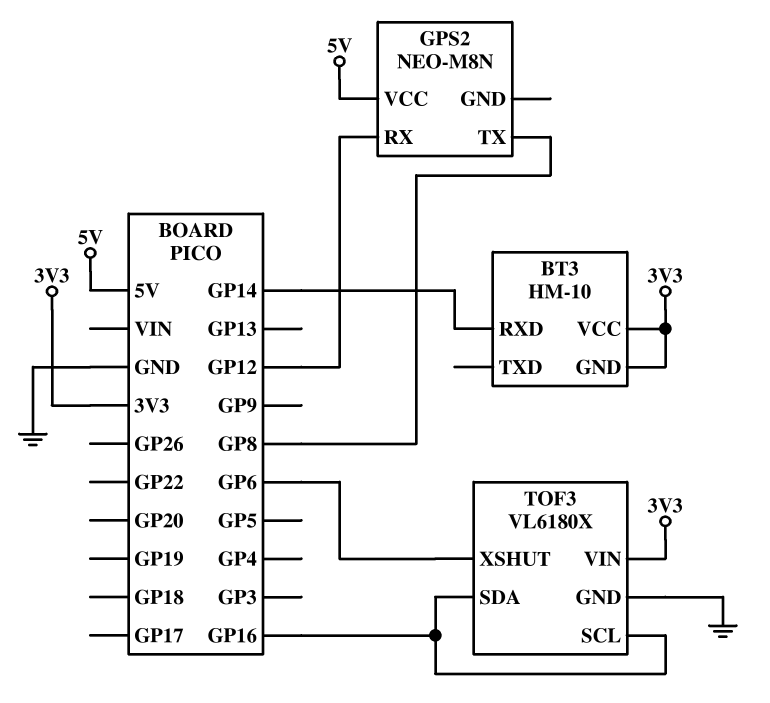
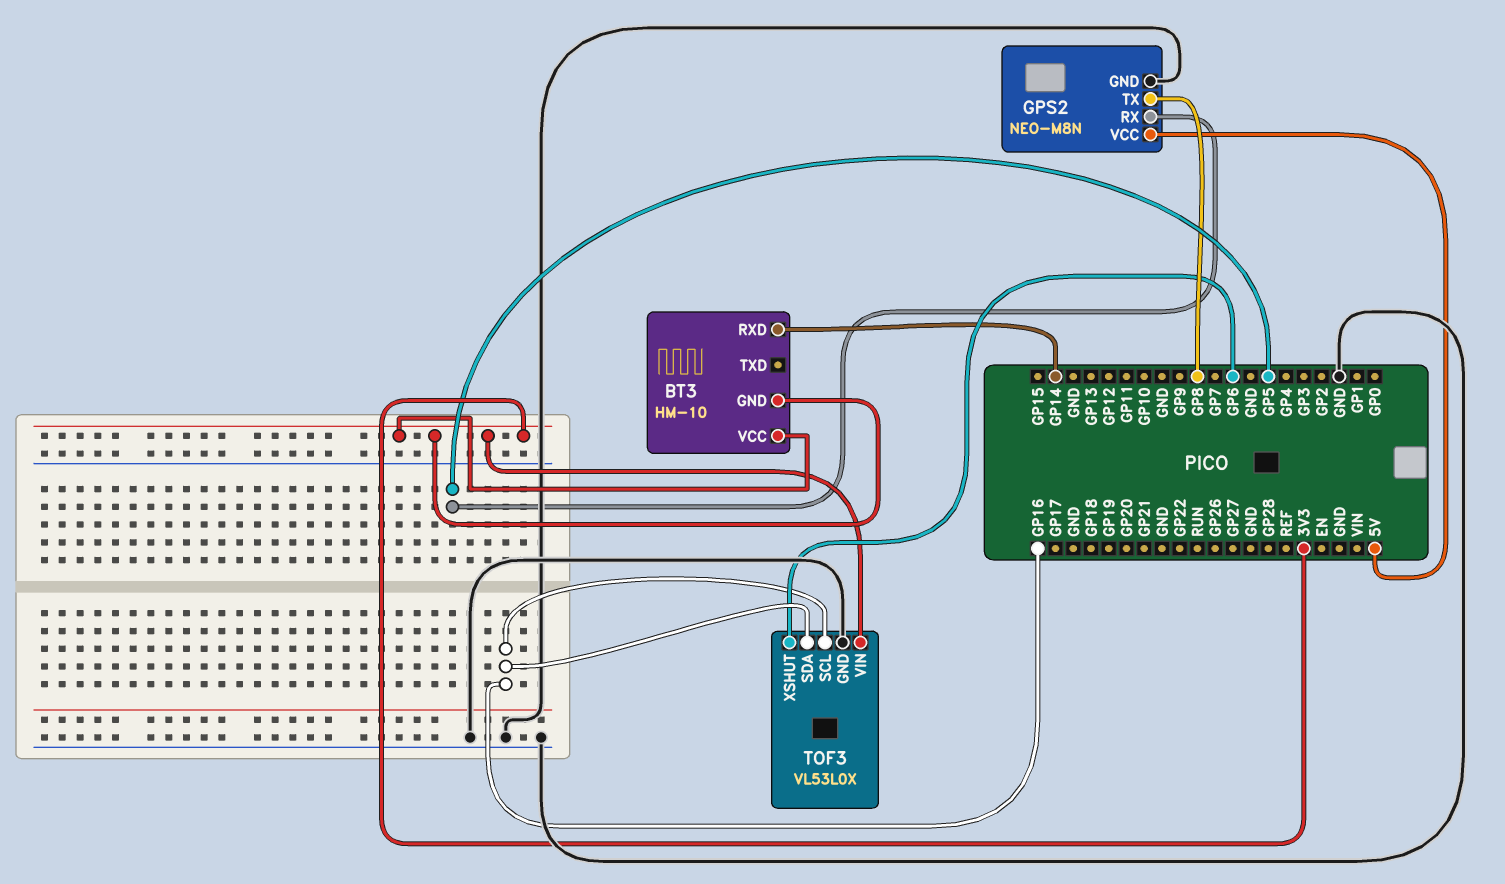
GPS2 pin GND: none -> GND
GPS2 pin RX: GP12 -> GP5
TOF3: VL6180X -> VL53L0X

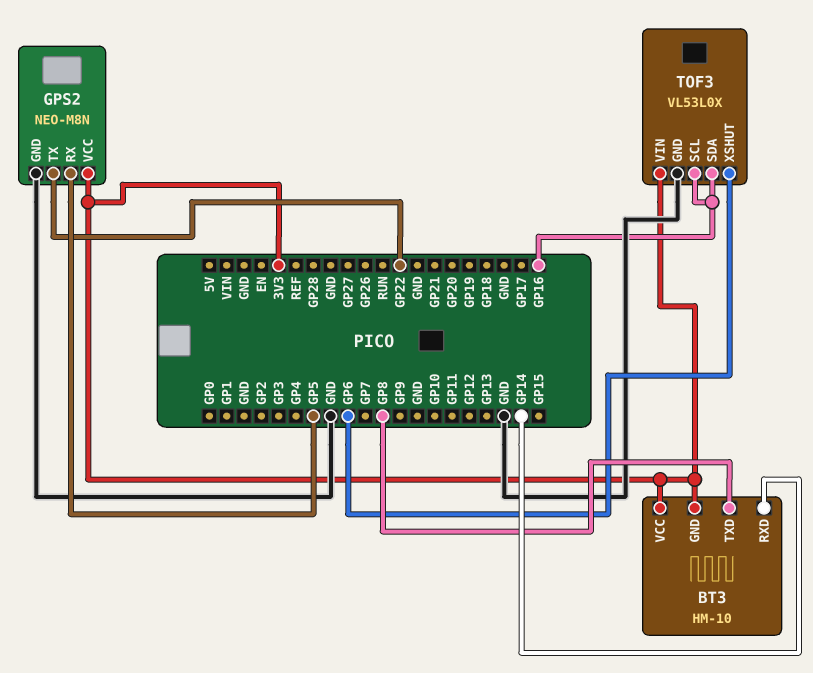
BT3 pin TXD: none -> GP8
GPS2 pin TX: GP8 -> GP22
GPS2 pin VCC: 5V -> 3V3

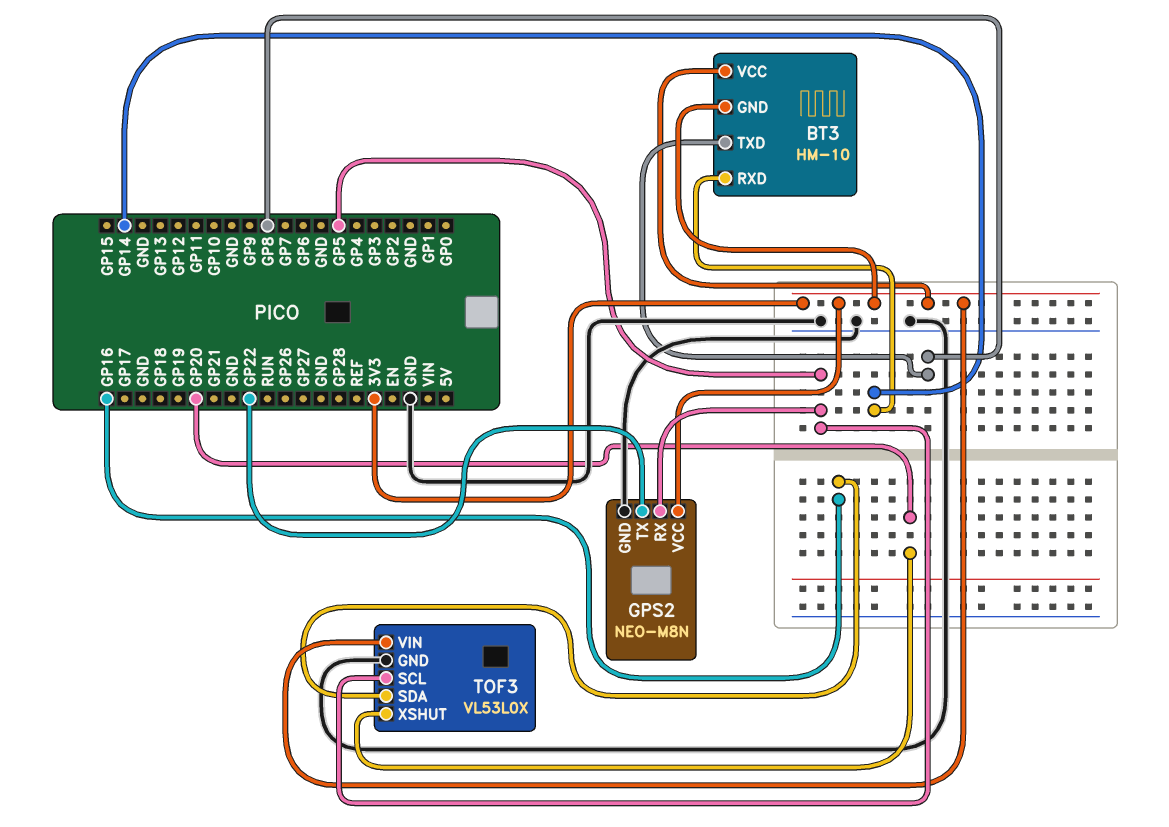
TOF3 pin SCL: GP16 -> GP5
TOF3 pin XSHUT: GP6 -> GP20

